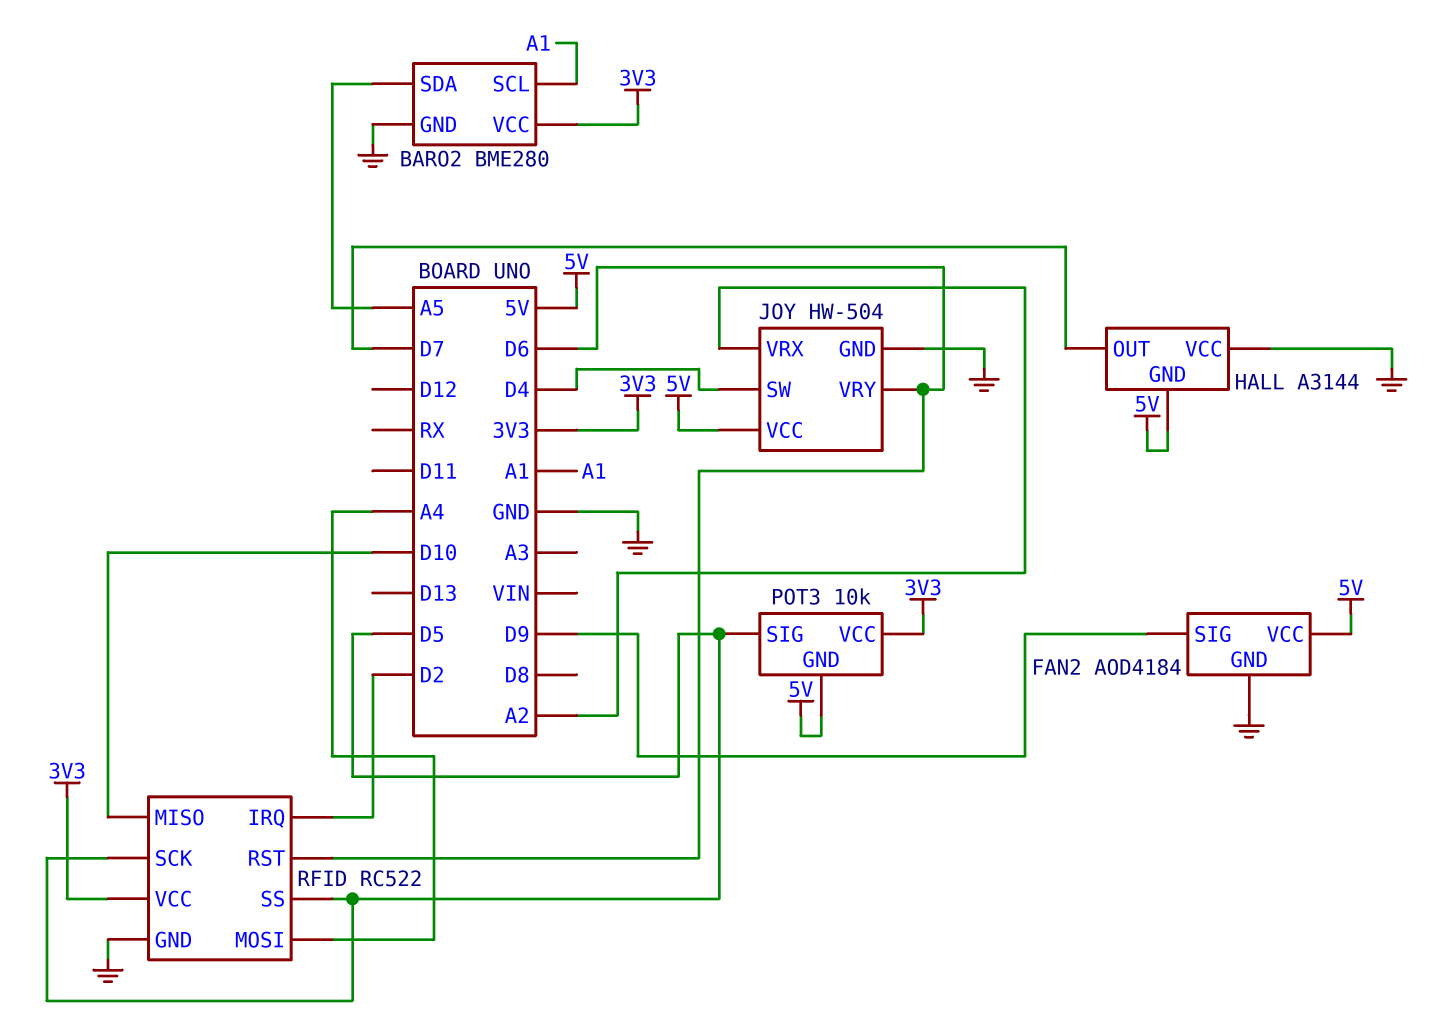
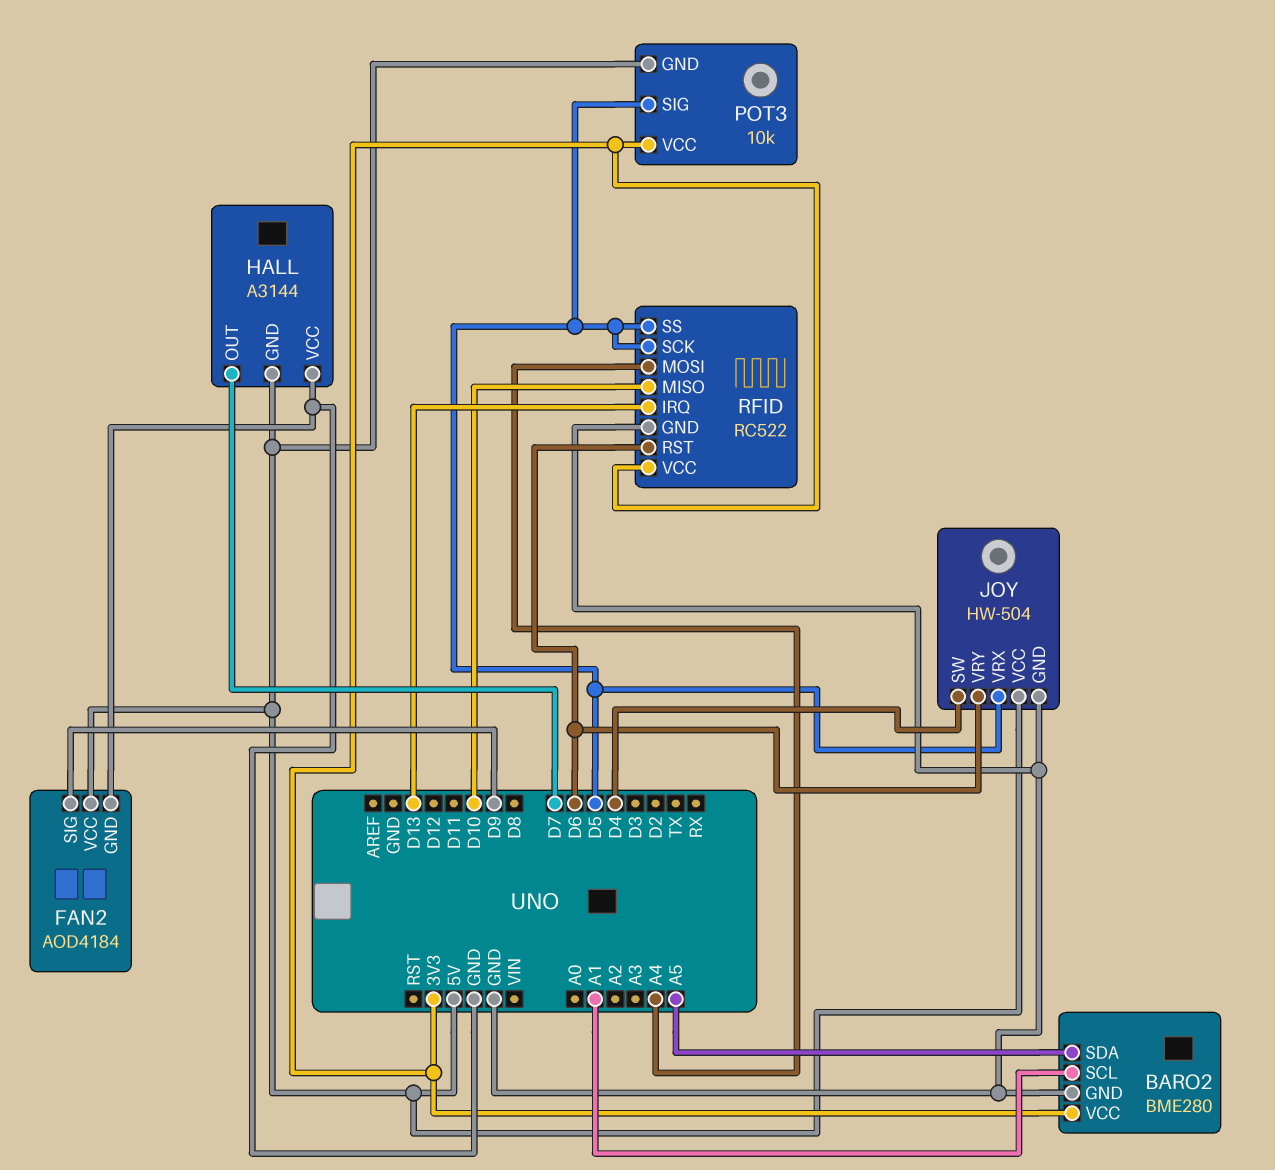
JOY pin VRX: A2 -> D5
RFID pin IRQ: D2 -> D13

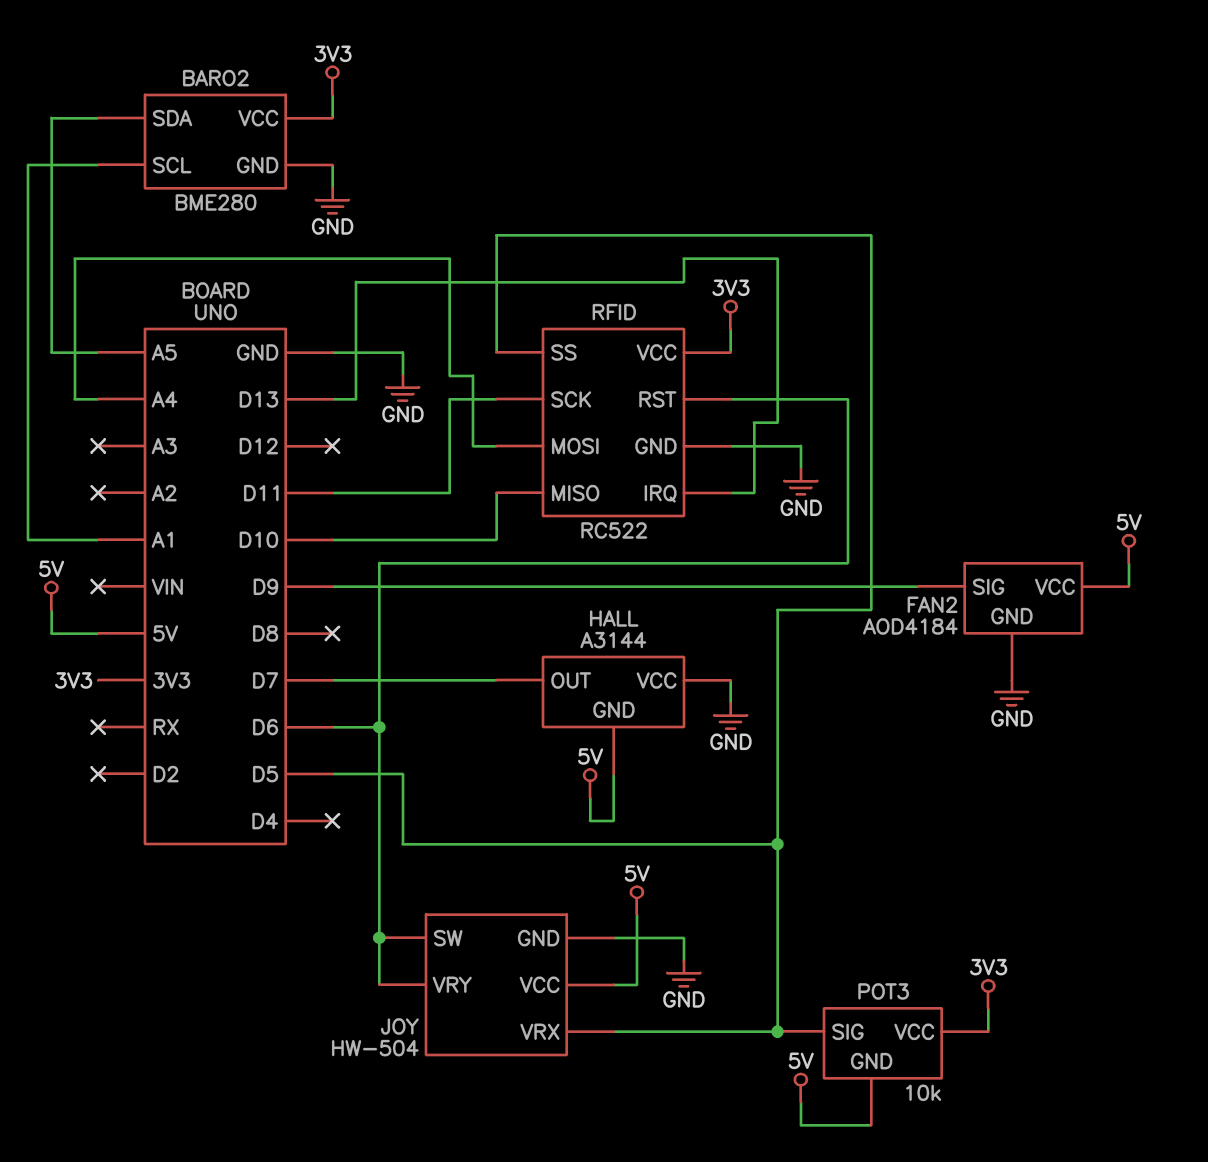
JOY pin SW: D4 -> D6
RFID pin SCK: D5 -> D11

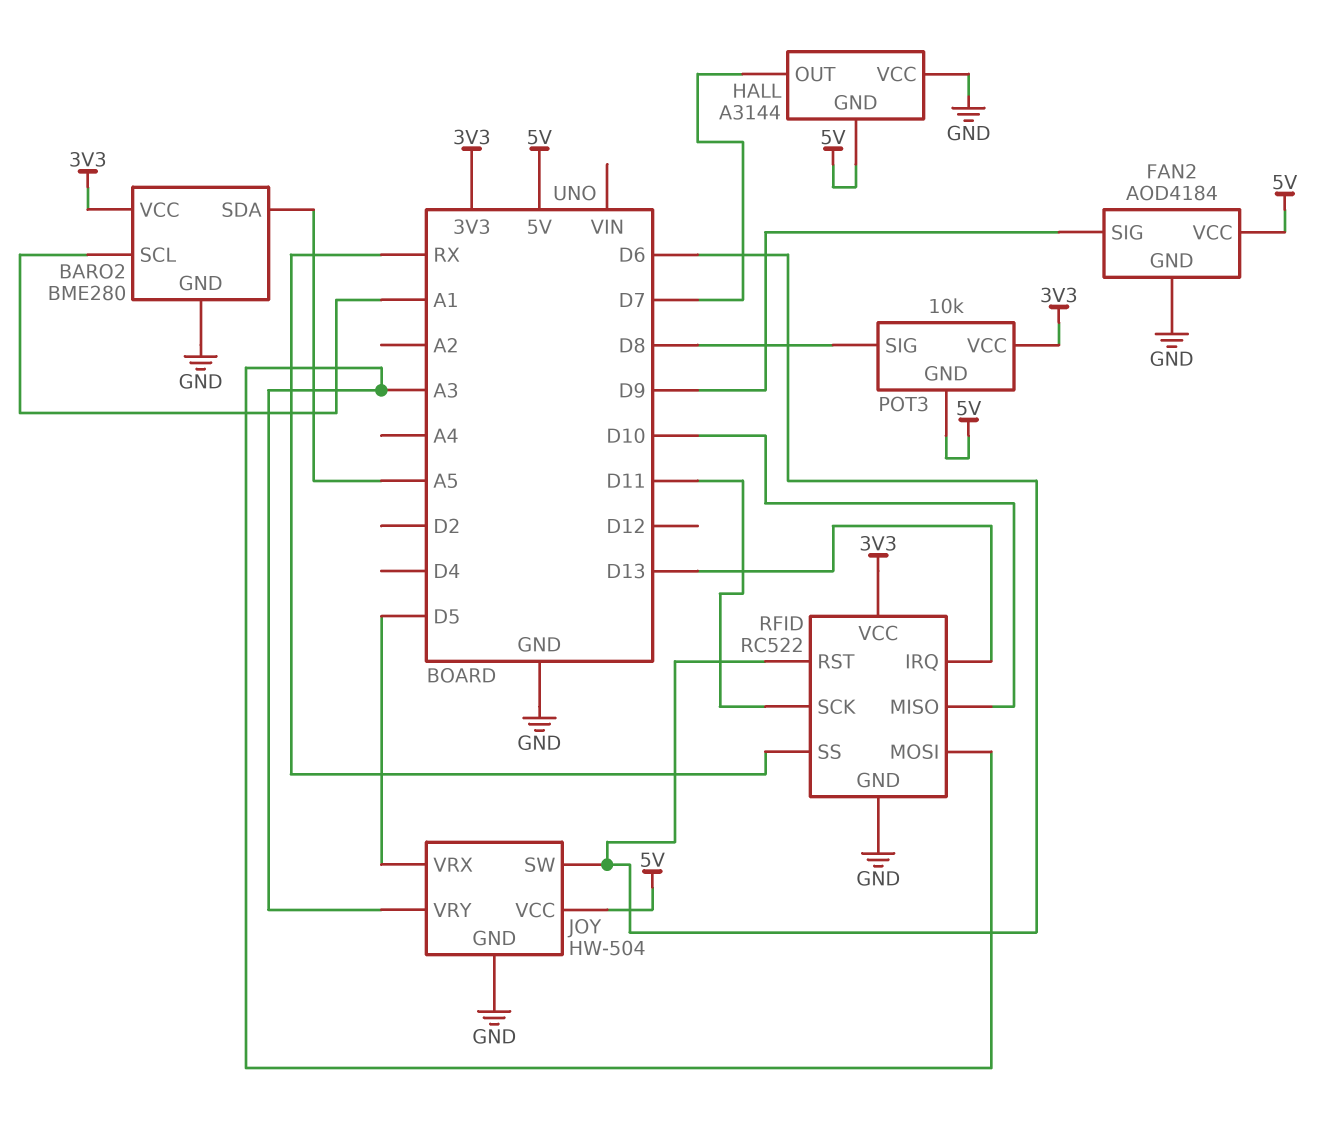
JOY pin VRY: D6 -> A3
POT3 pin SIG: D5 -> D8
RFID pin MOSI: A4 -> A3
RFID pin SS: D5 -> RX

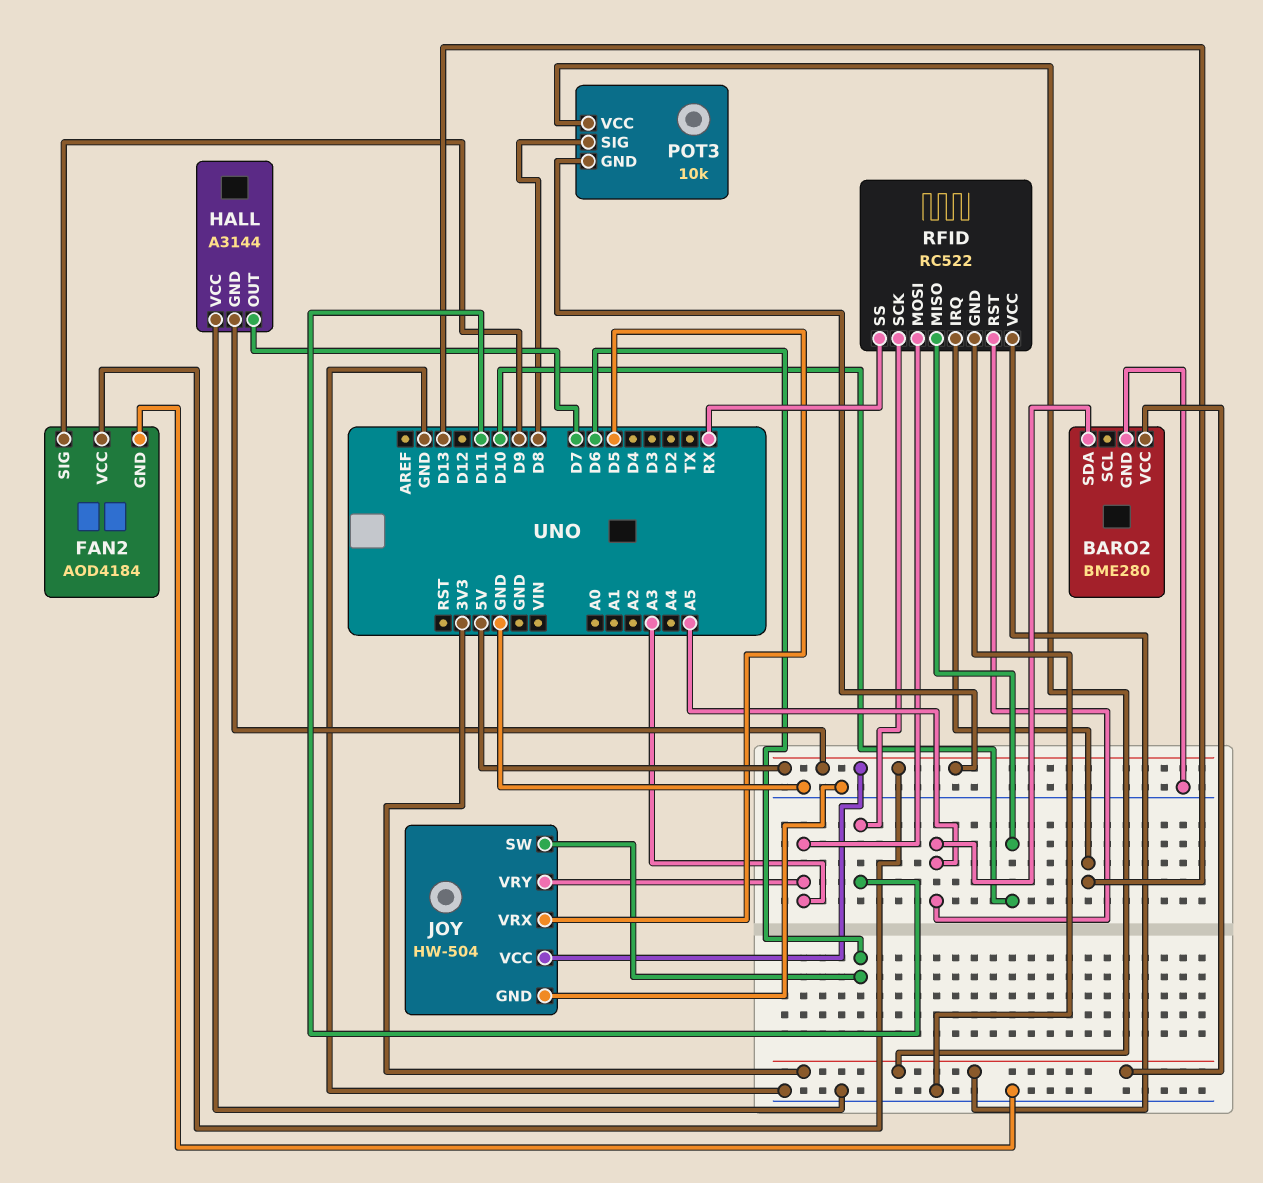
BARO2 pin SCL: A1 -> none
RFID pin RST: D6 -> A5

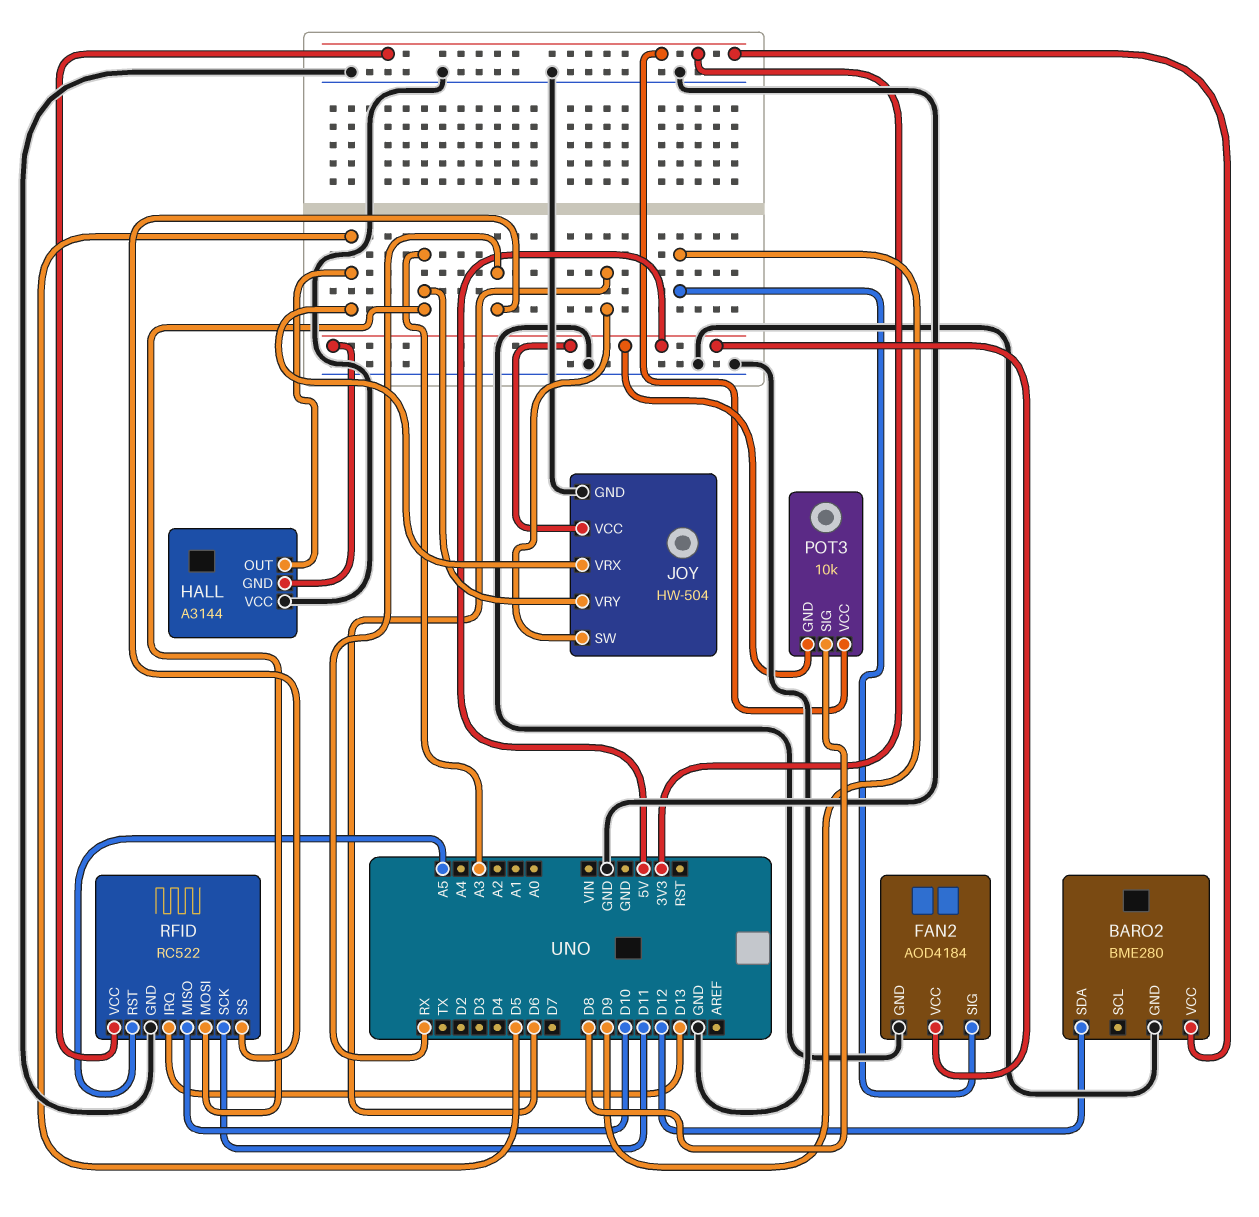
BARO2 pin SDA: A5 -> D12
HALL pin OUT: D7 -> D5

